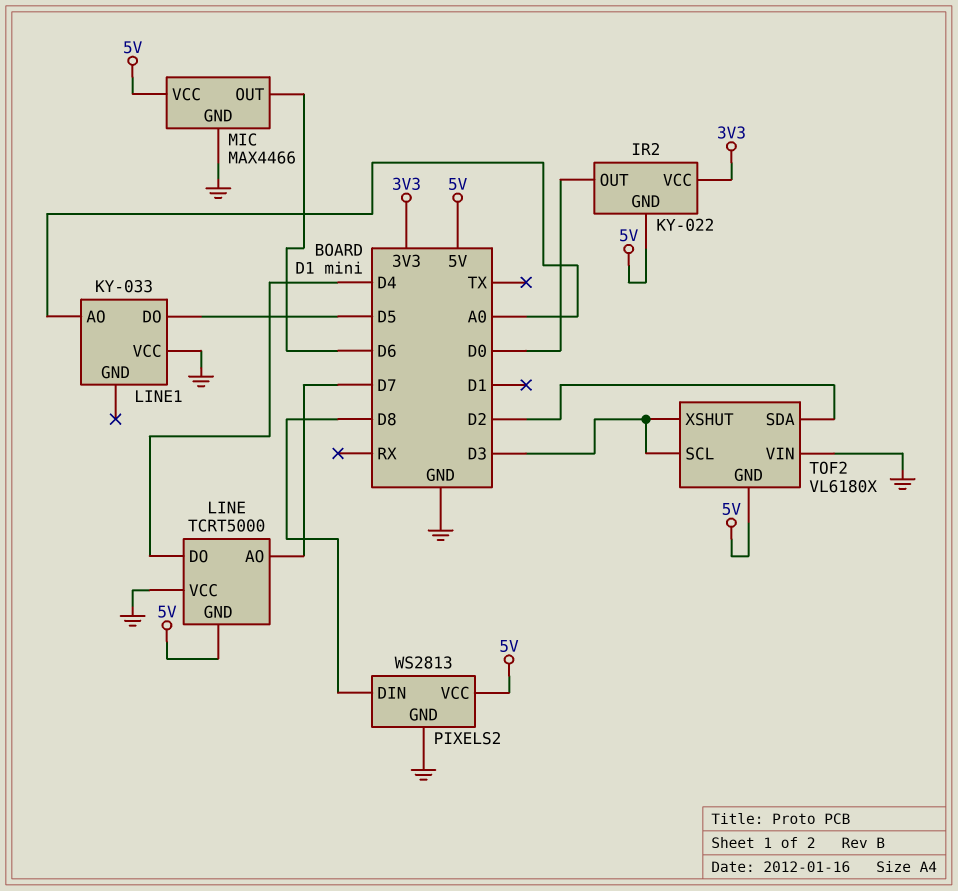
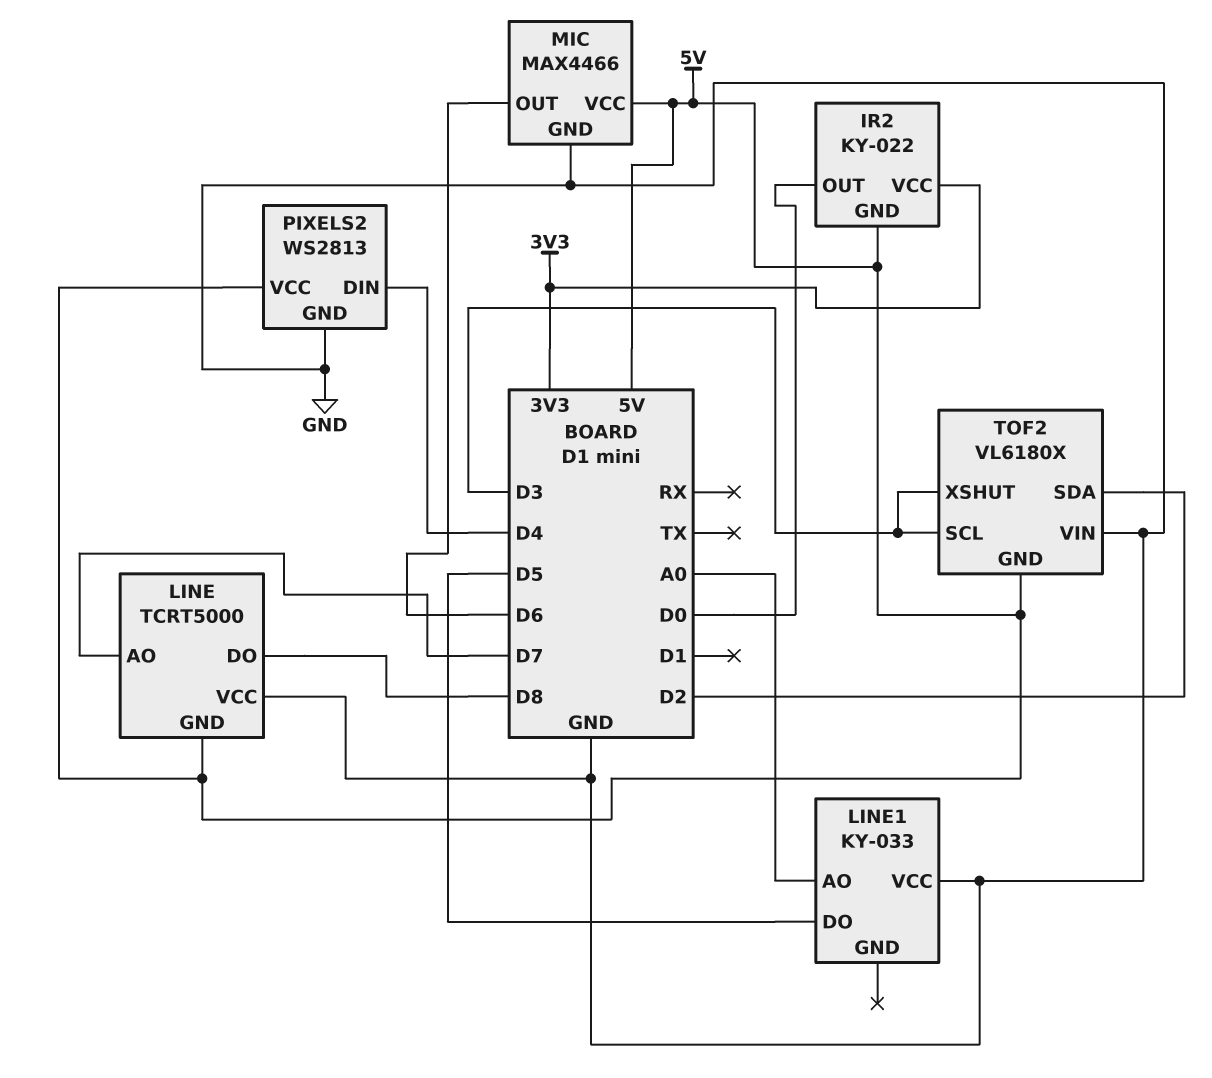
LINE pin DO: D4 -> D8
PIXELS2 pin DIN: D8 -> D4

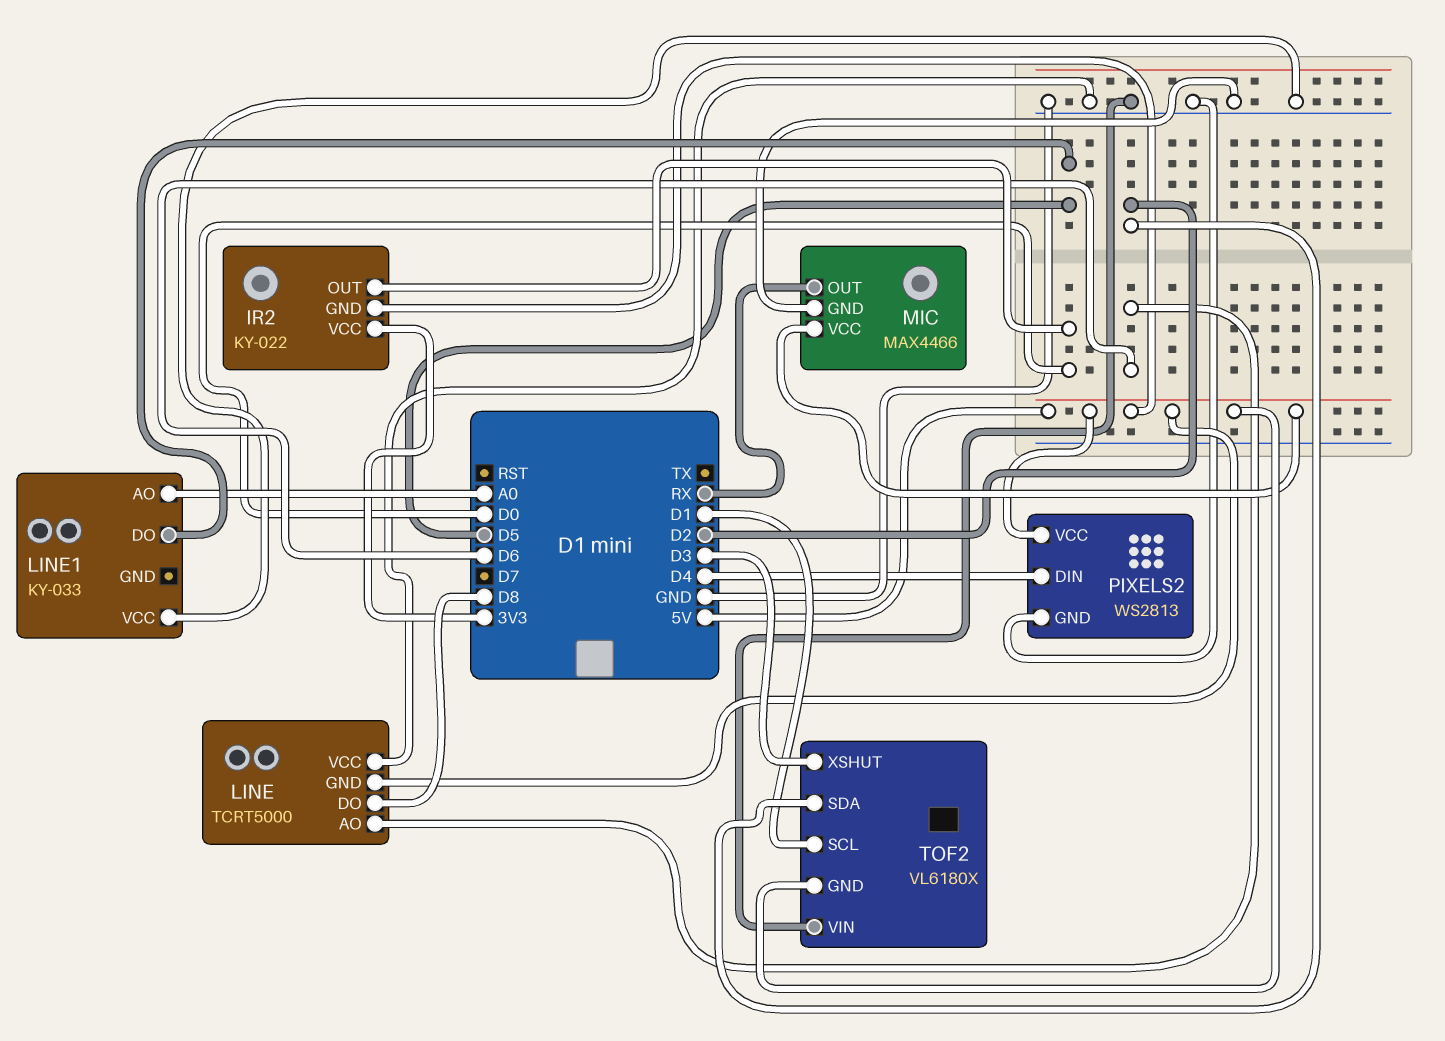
LINE pin AO: D7 -> D6
MIC pin OUT: D6 -> RX
TOF2 pin SCL: D3 -> D1

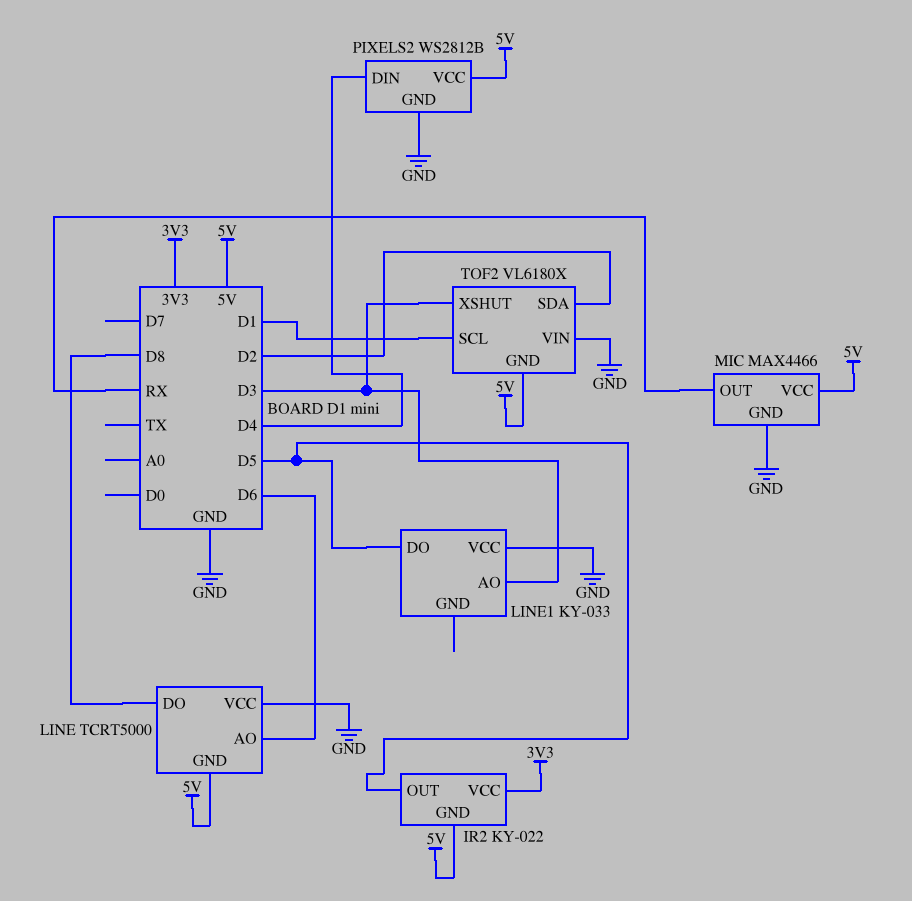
IR2 pin OUT: D0 -> D5
LINE1 pin AO: A0 -> D3
PIXELS2: WS2813 -> WS2812B

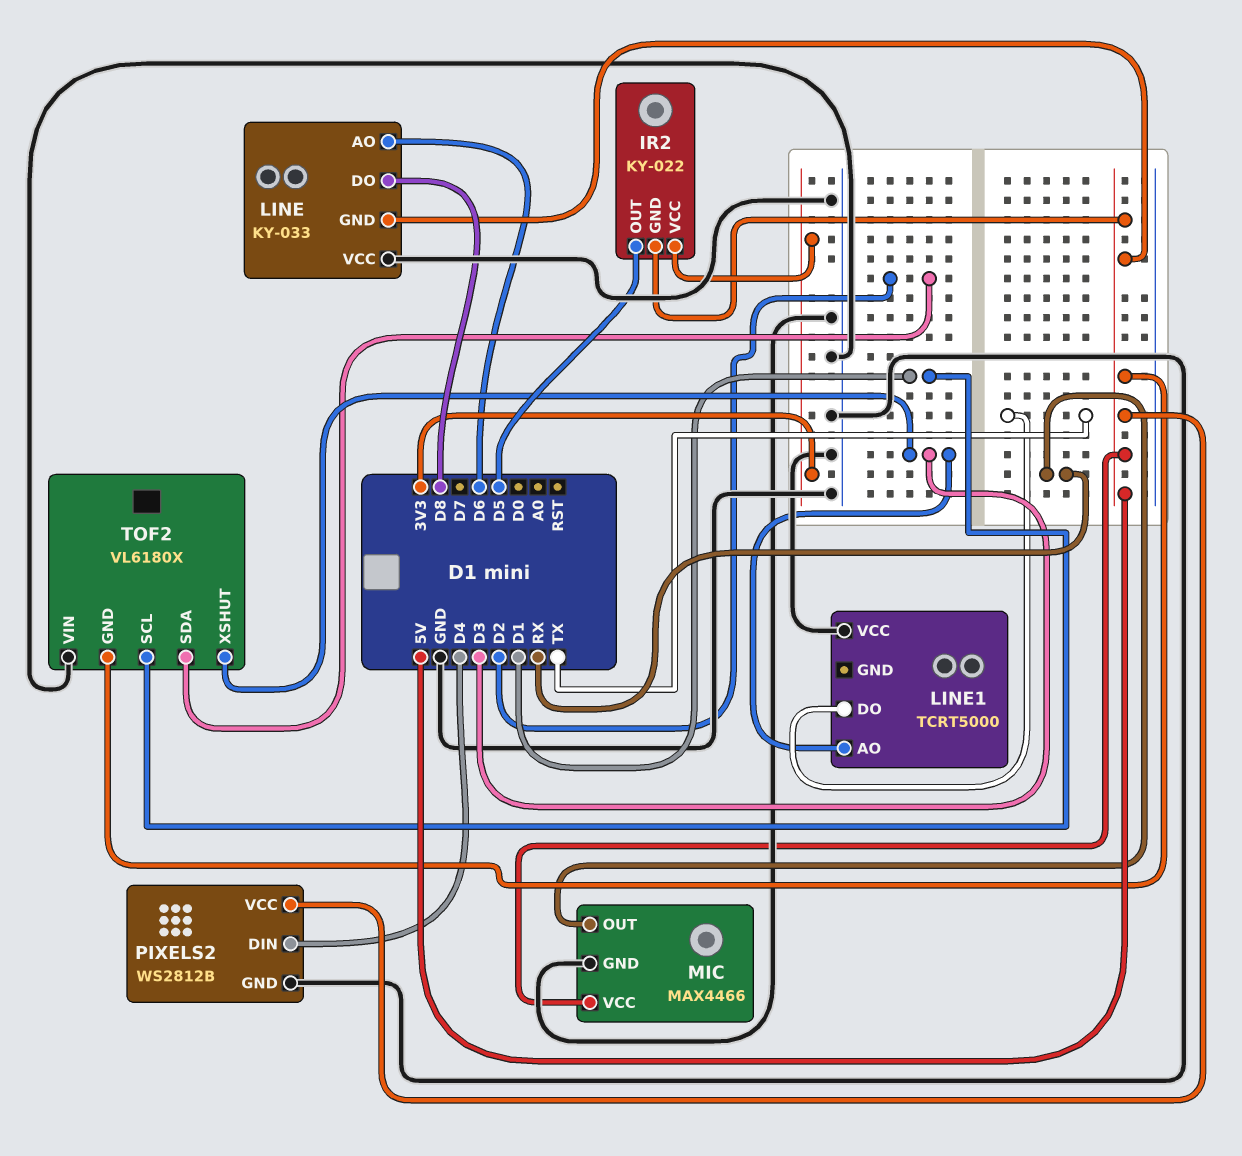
LINE: TCRT5000 -> KY-033
LINE1: KY-033 -> TCRT5000
LINE1 pin DO: D5 -> TX

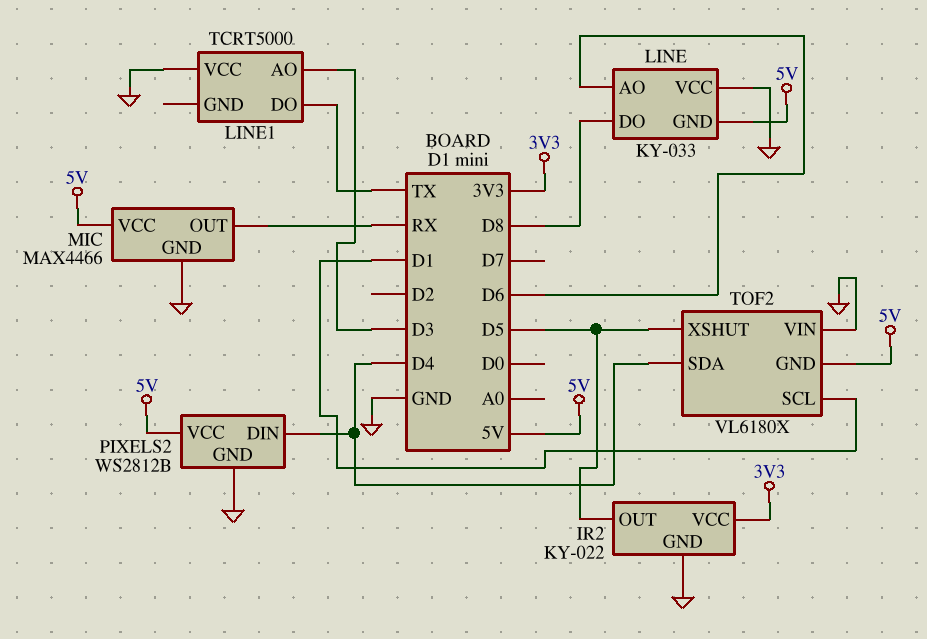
IR2 pin GND: 5V -> GND
TOF2 pin SDA: D2 -> D4
TOF2 pin XSHUT: D3 -> D5

